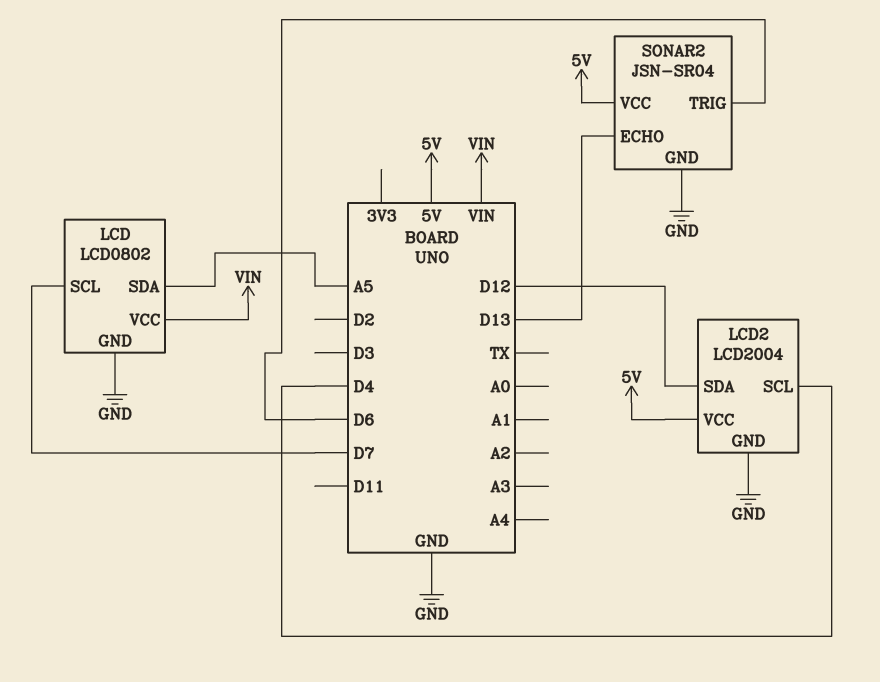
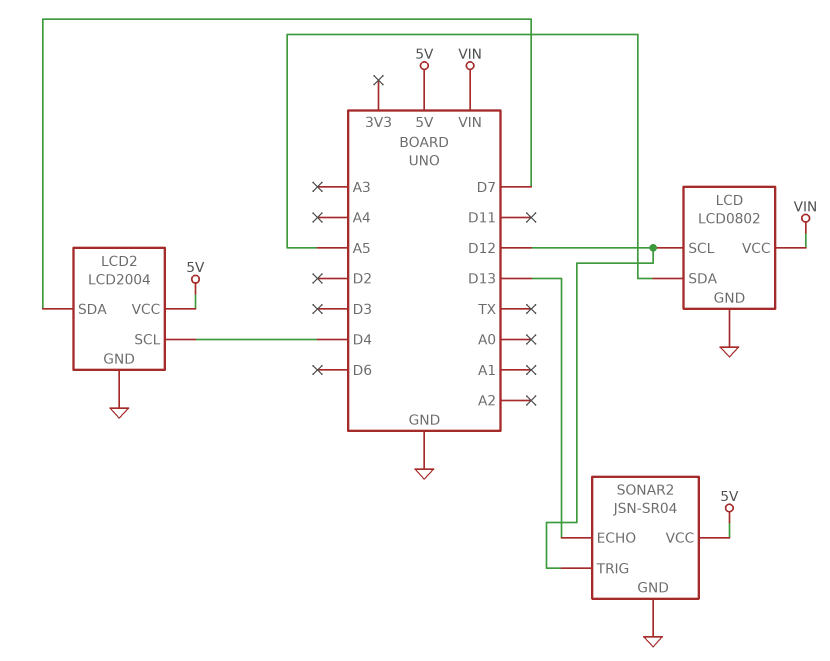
LCD pin SCL: D7 -> D12
LCD2 pin SDA: D12 -> D7
SONAR2 pin TRIG: D6 -> D12

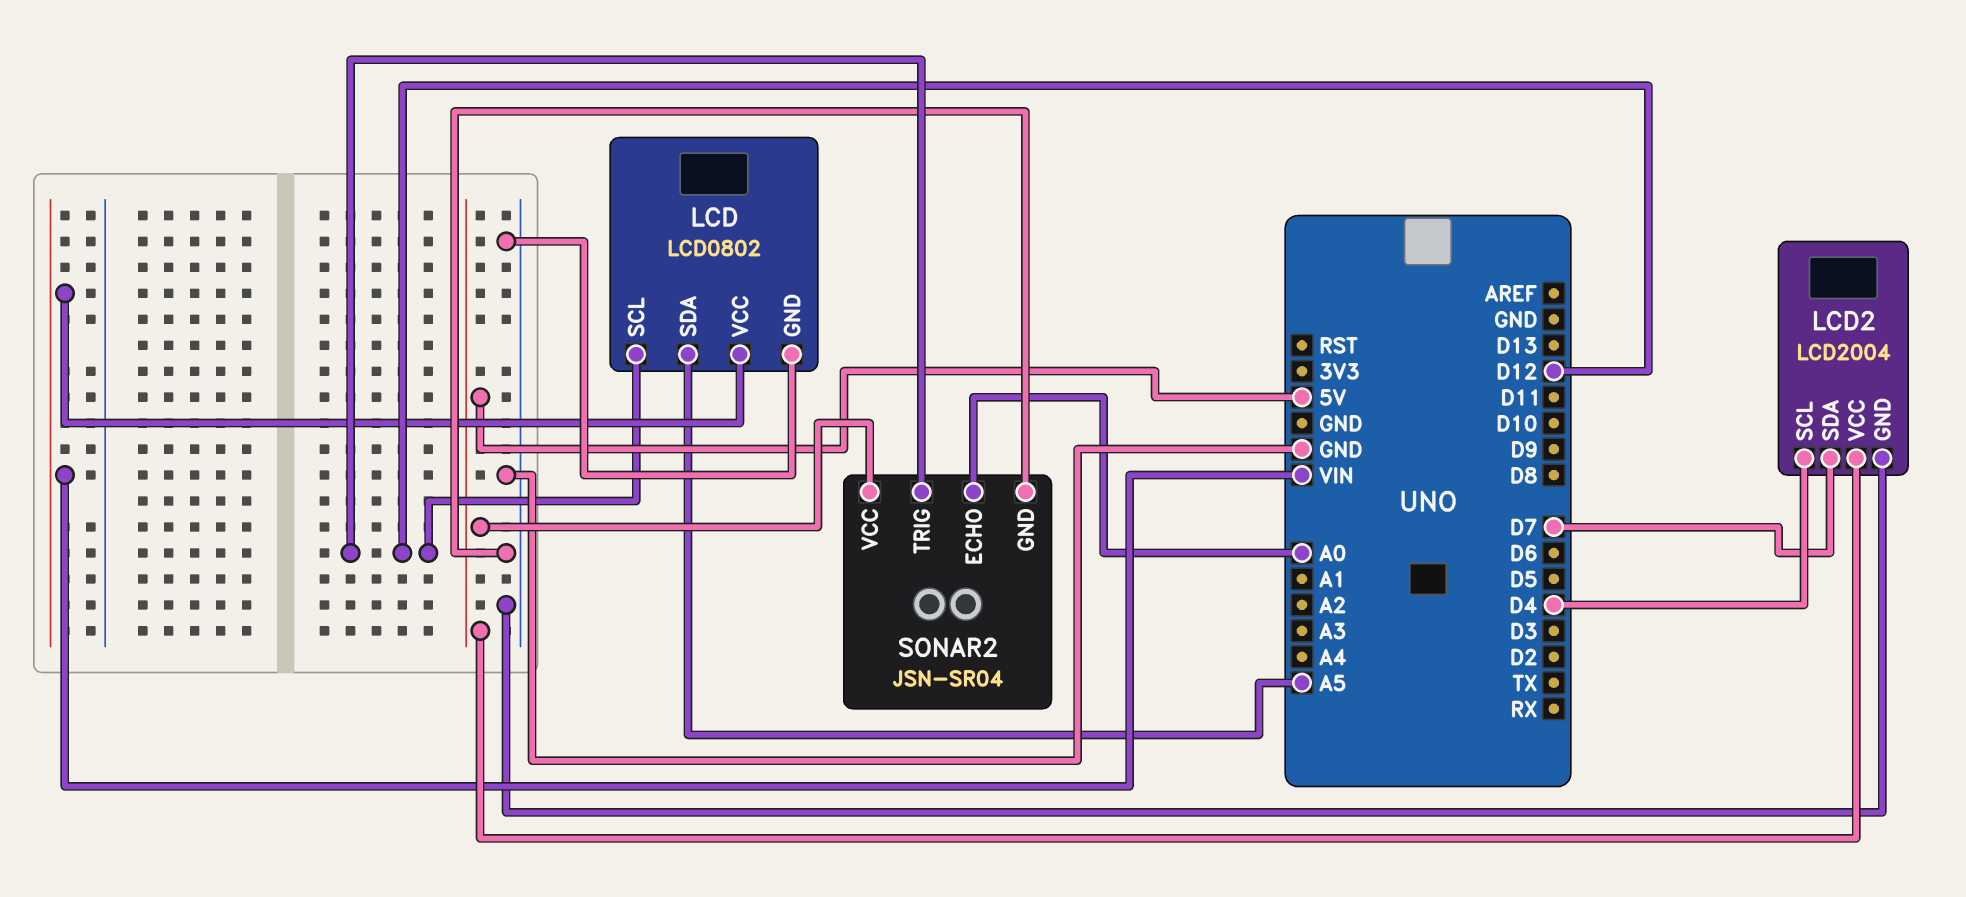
SONAR2 pin ECHO: D13 -> A0

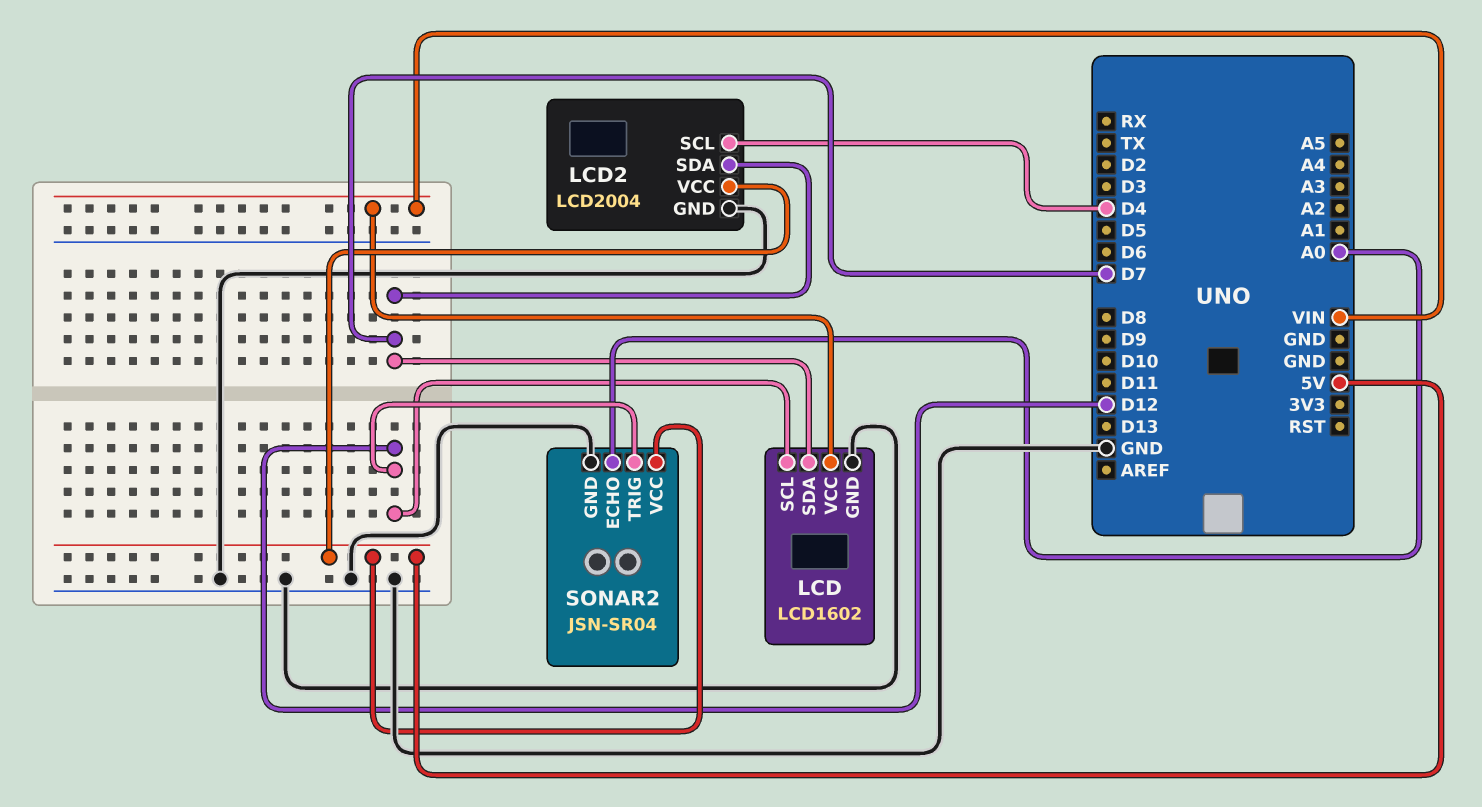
LCD: LCD0802 -> LCD1602
LCD pin SDA: A5 -> D7

